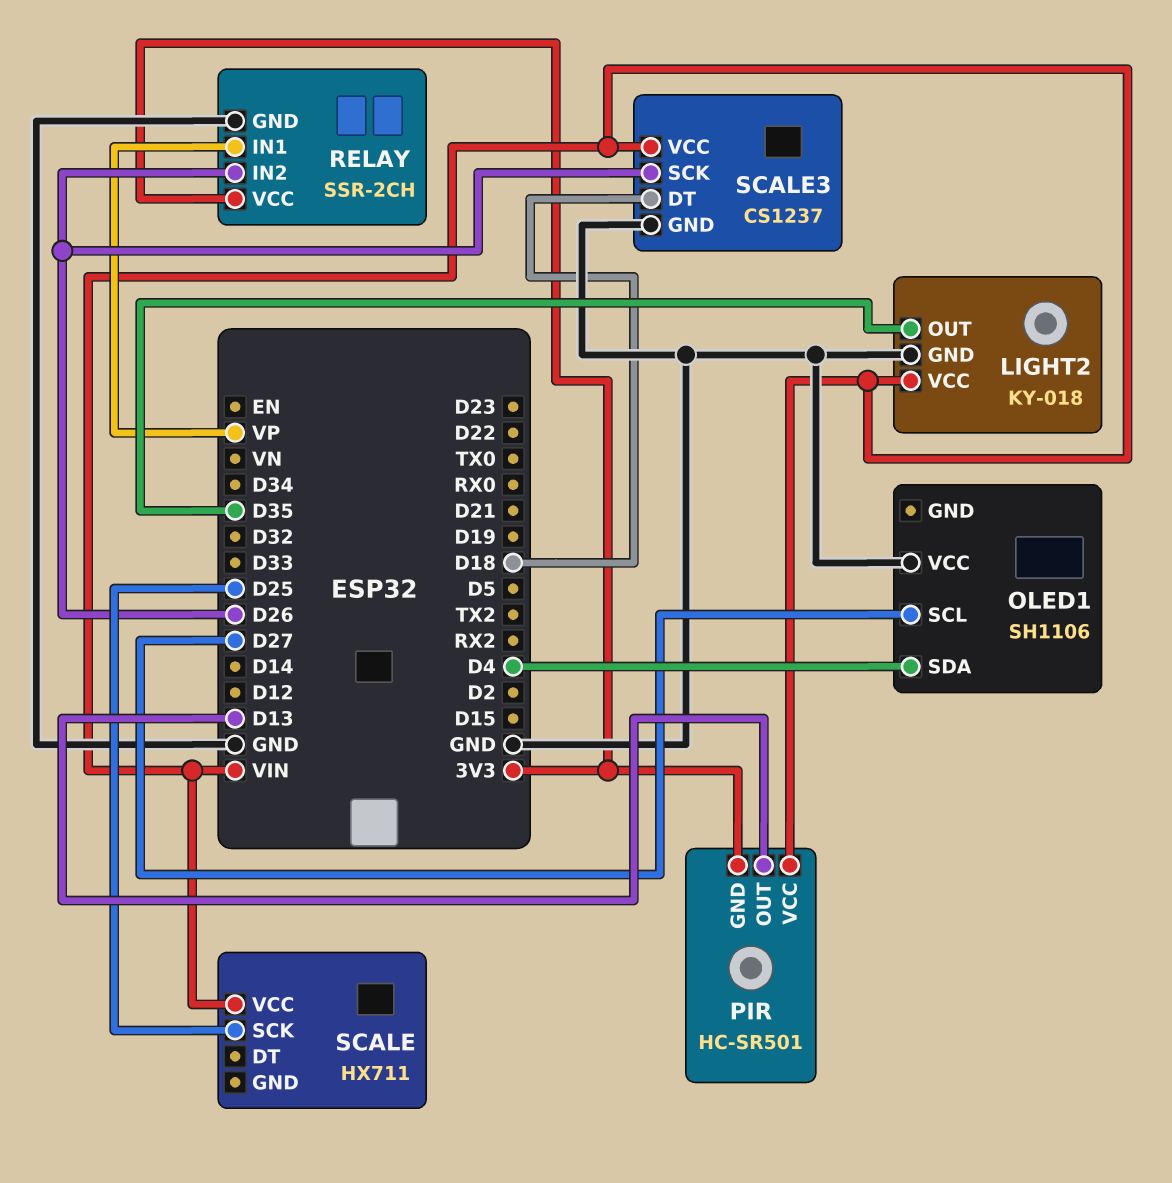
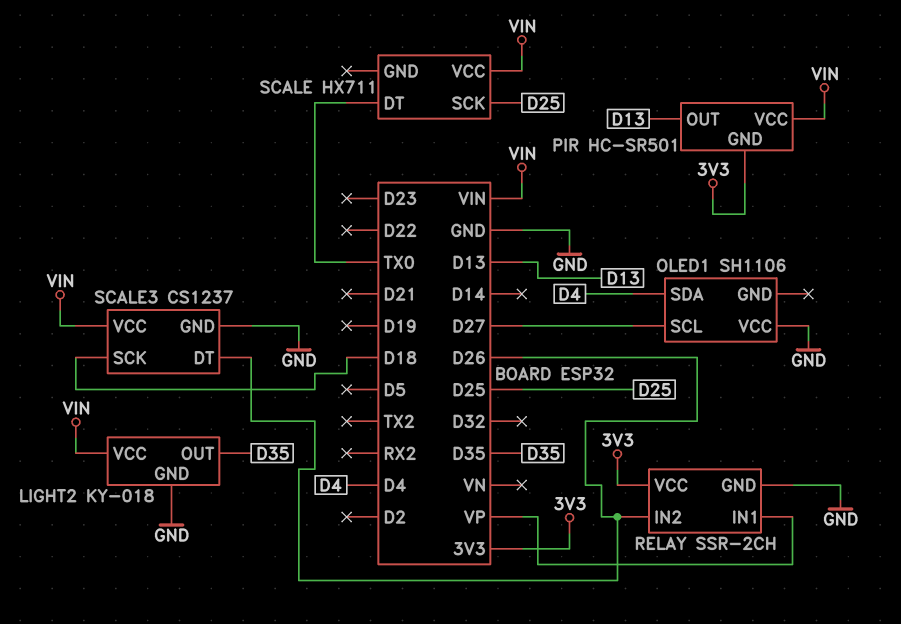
SCALE pin DT: none -> TX0
SCALE3 pin DT: D18 -> D26
SCALE3 pin SCK: D26 -> D18

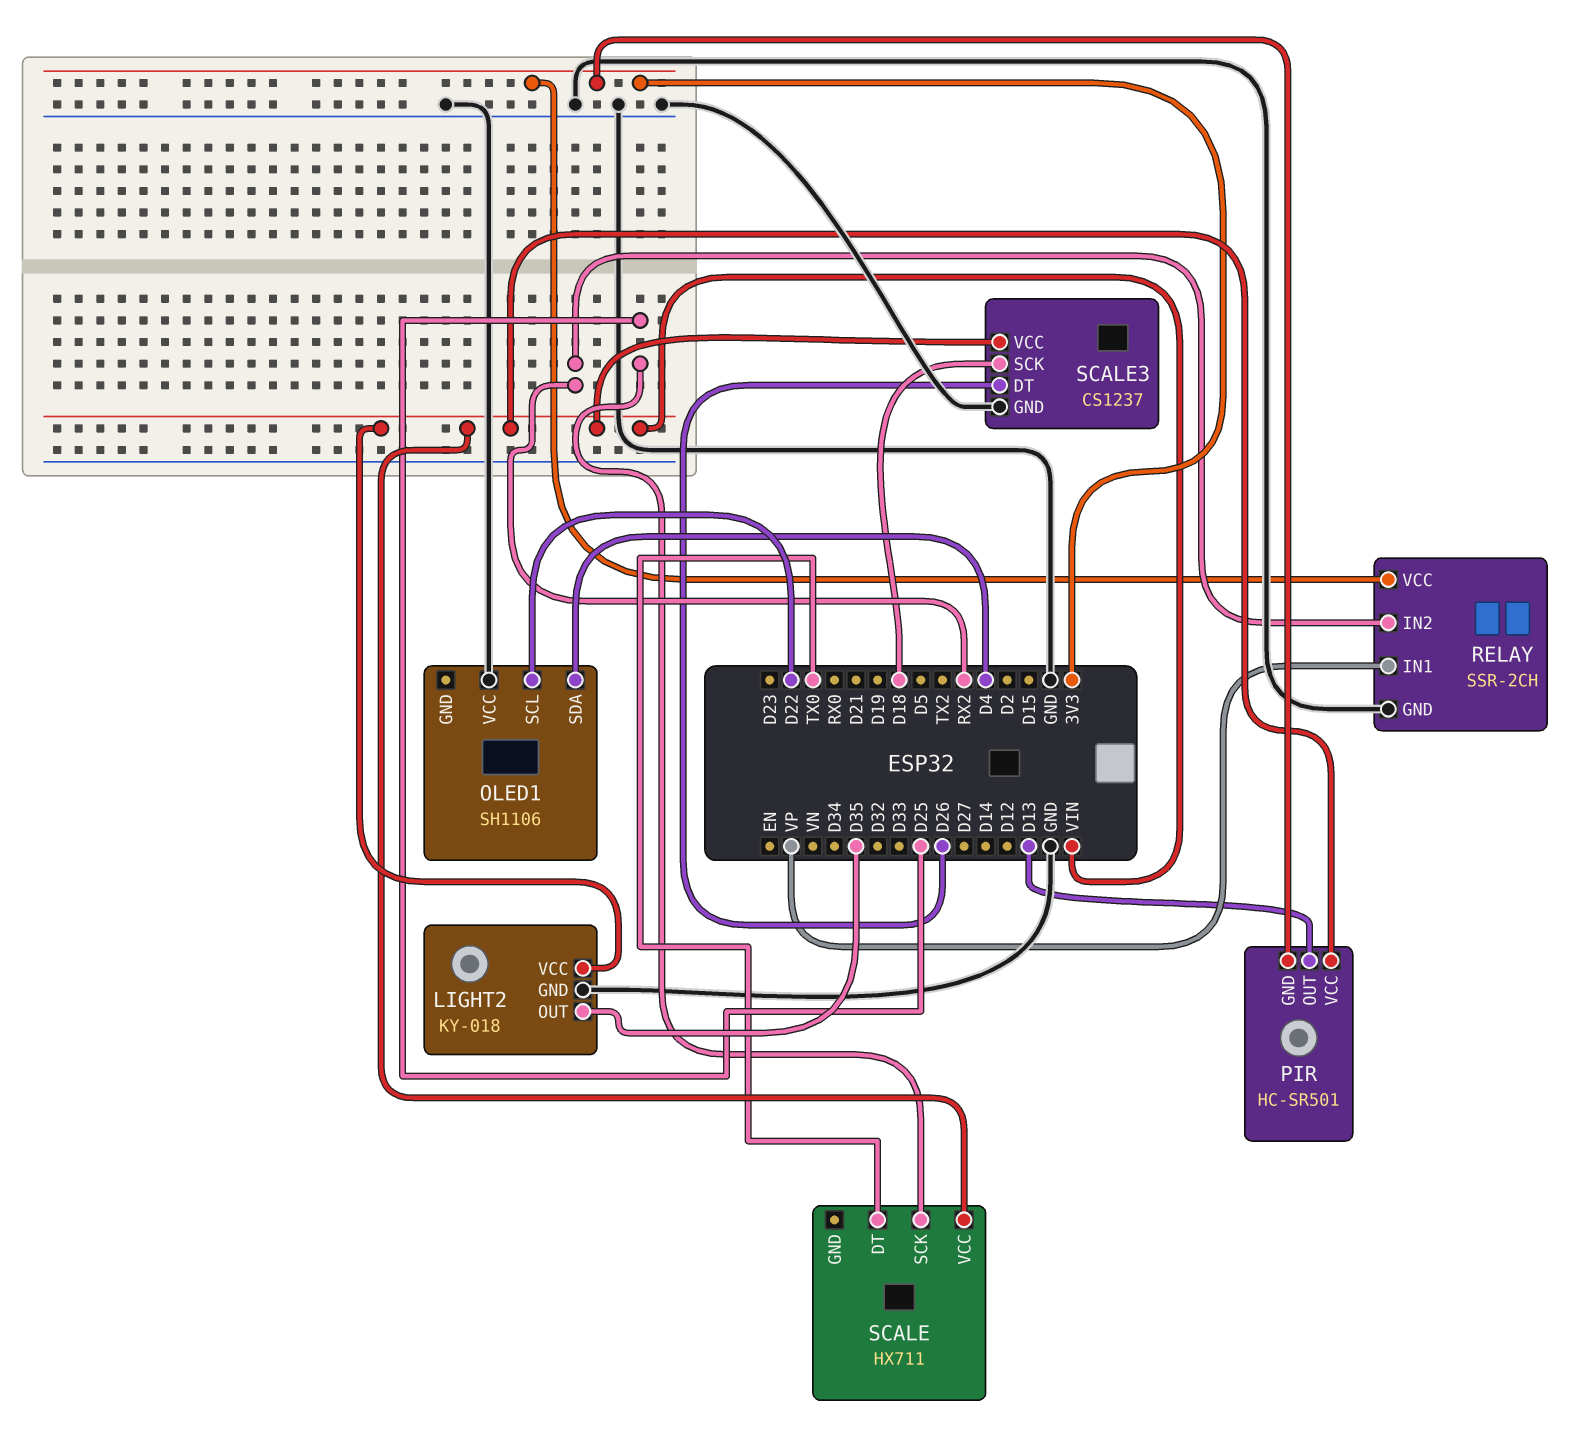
OLED1 pin SCL: D27 -> D22
RELAY pin IN2: D26 -> RX2

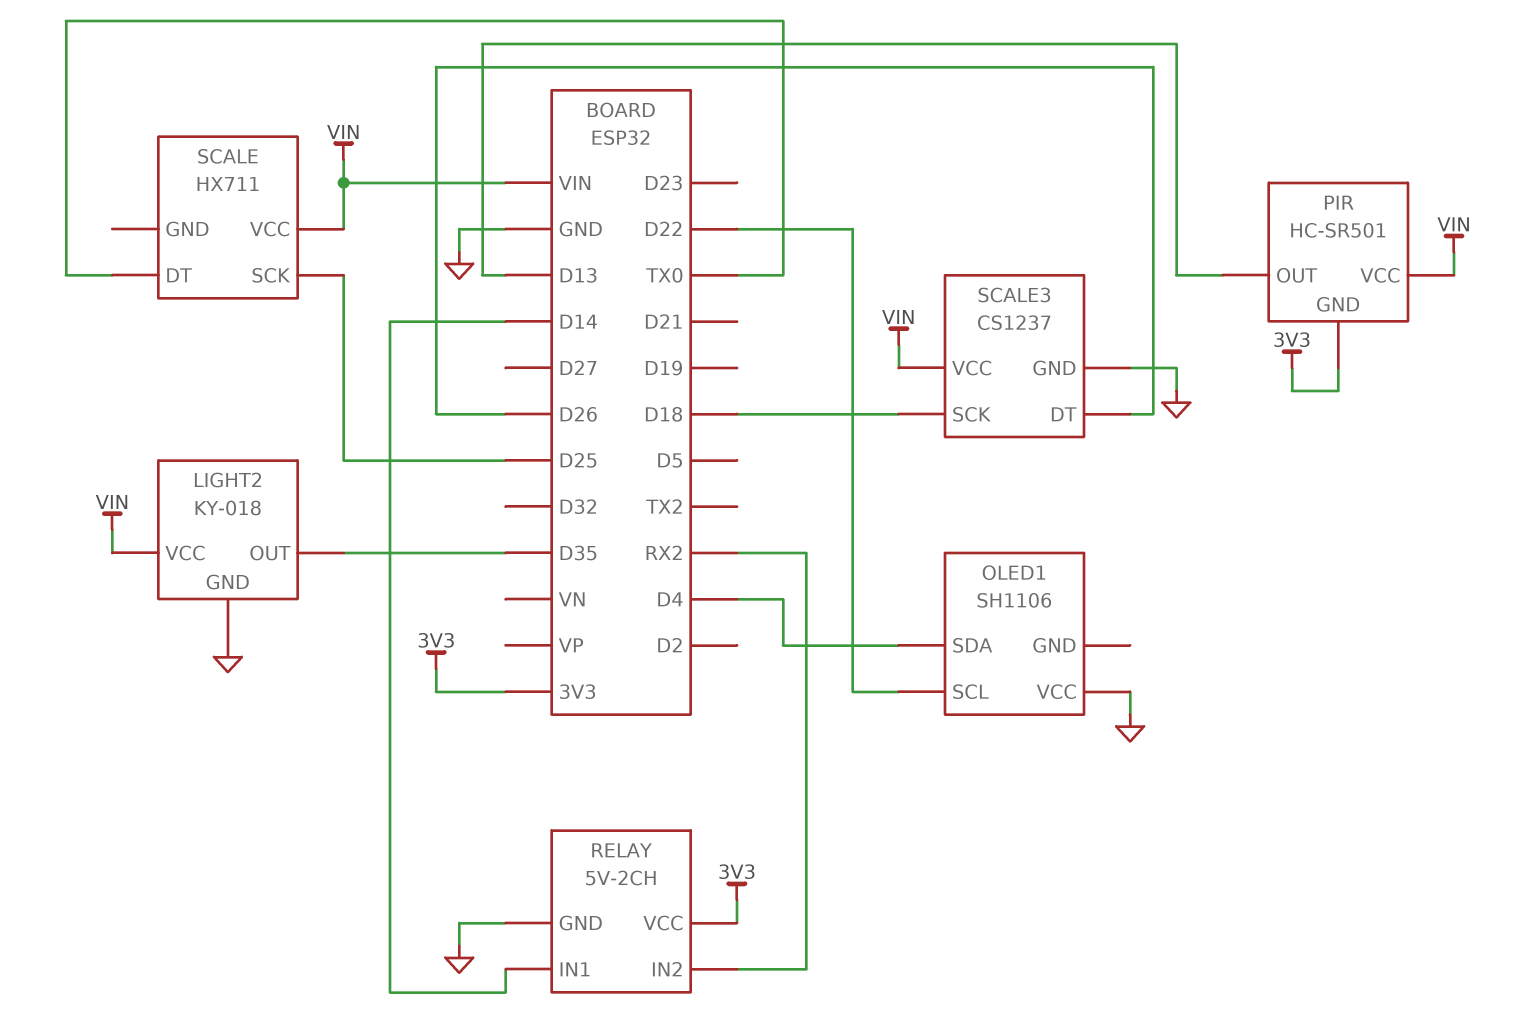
RELAY: SSR-2CH -> 5V-2CH
RELAY pin IN1: VP -> D14

